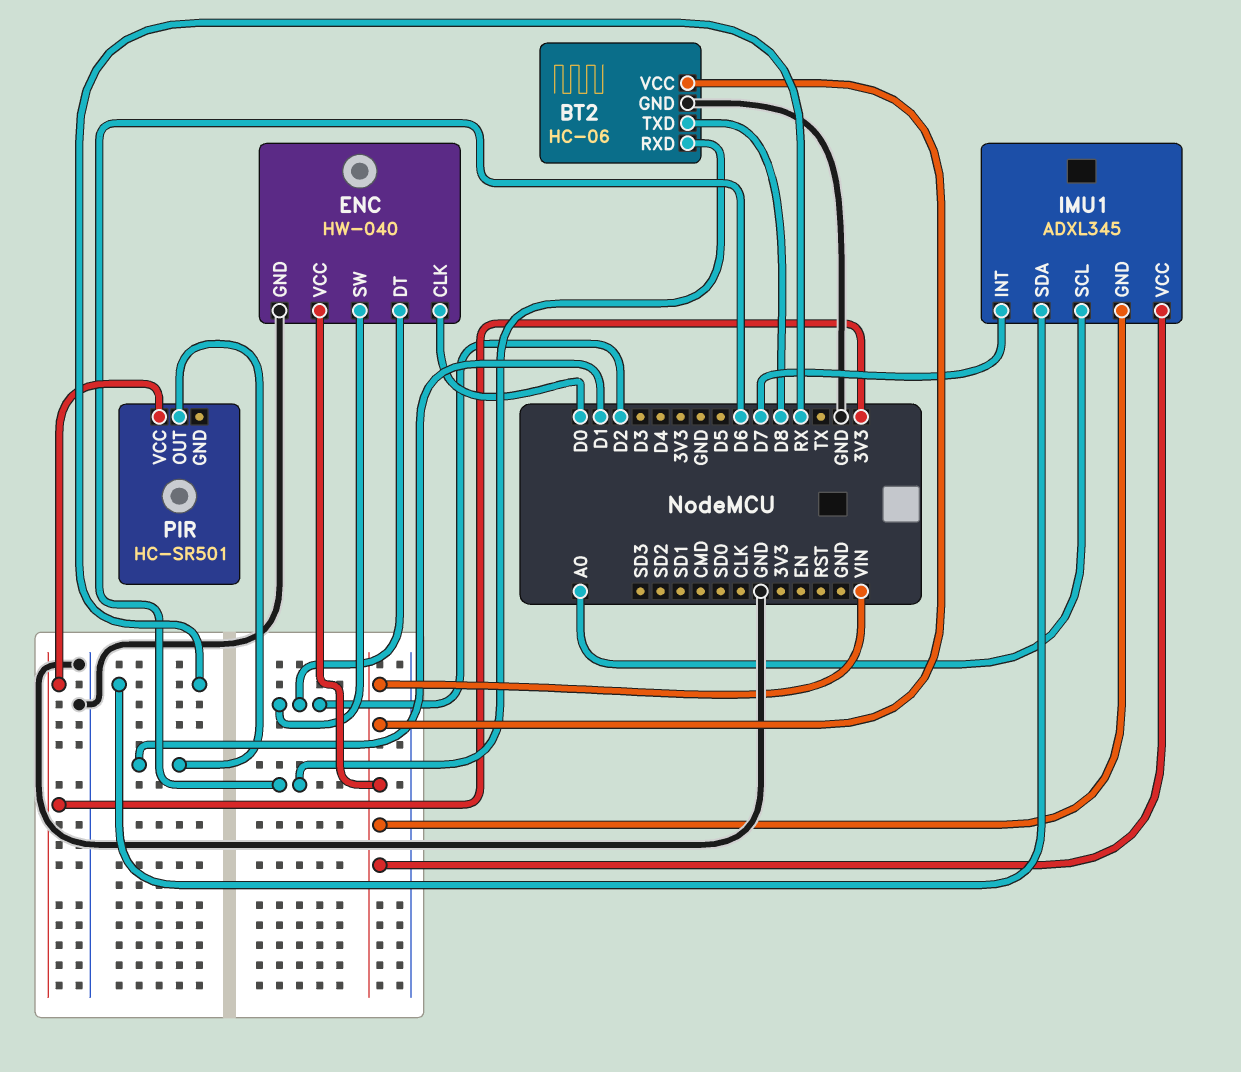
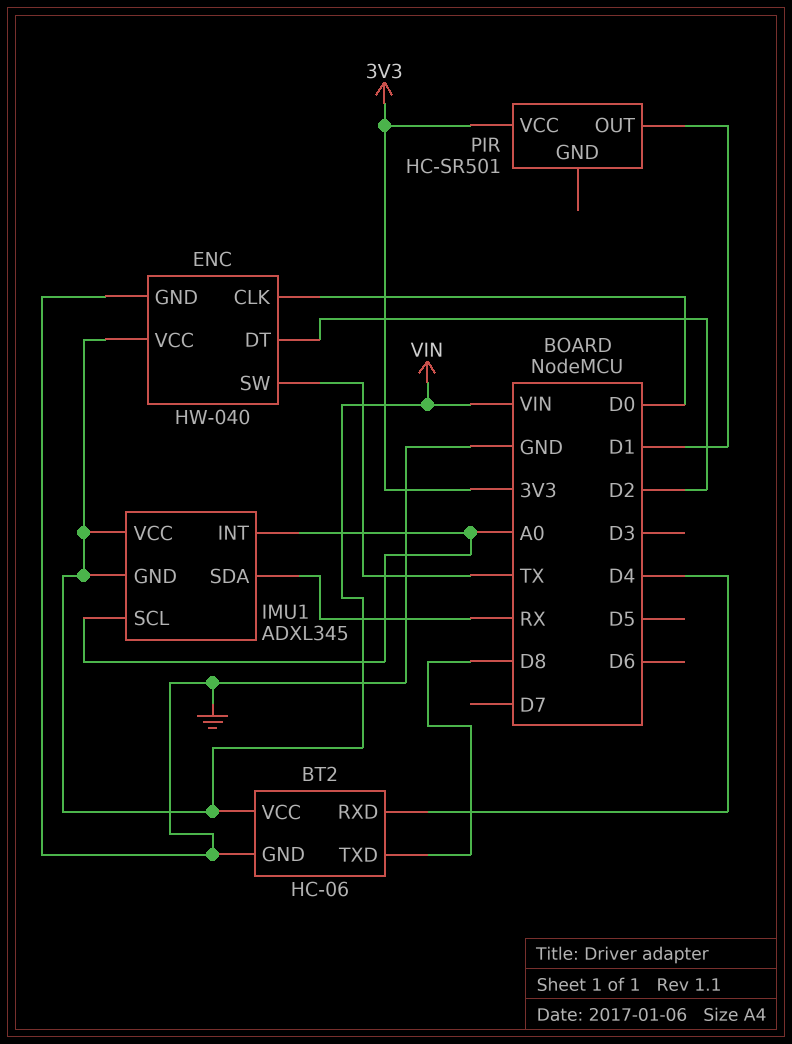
BT2 pin RXD: D6 -> D4
ENC pin SW: D2 -> TX
IMU1 pin INT: D7 -> A0

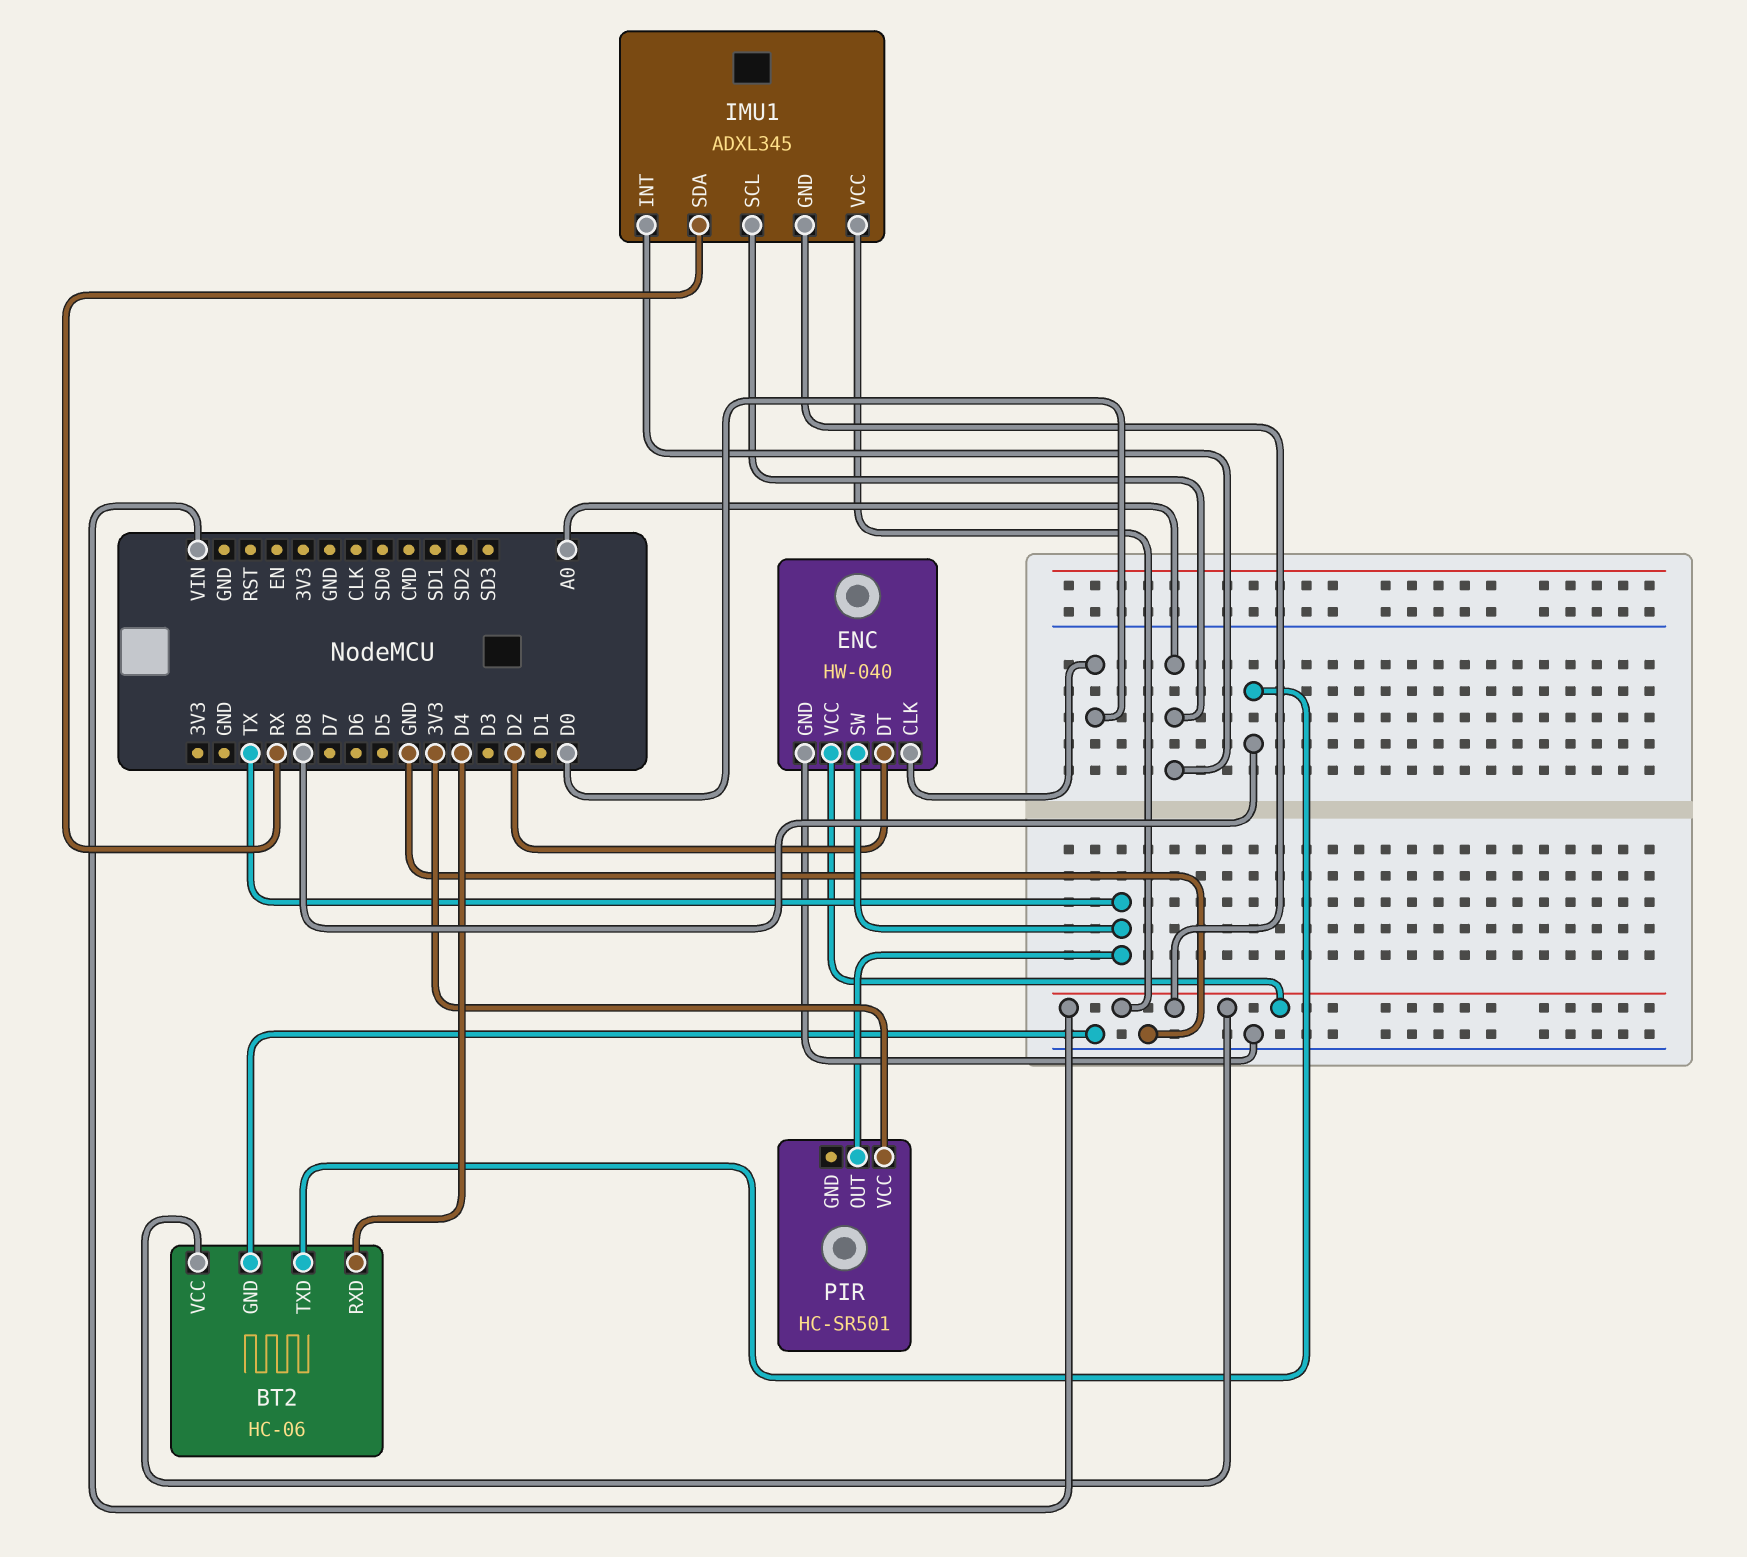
PIR pin OUT: D1 -> TX

